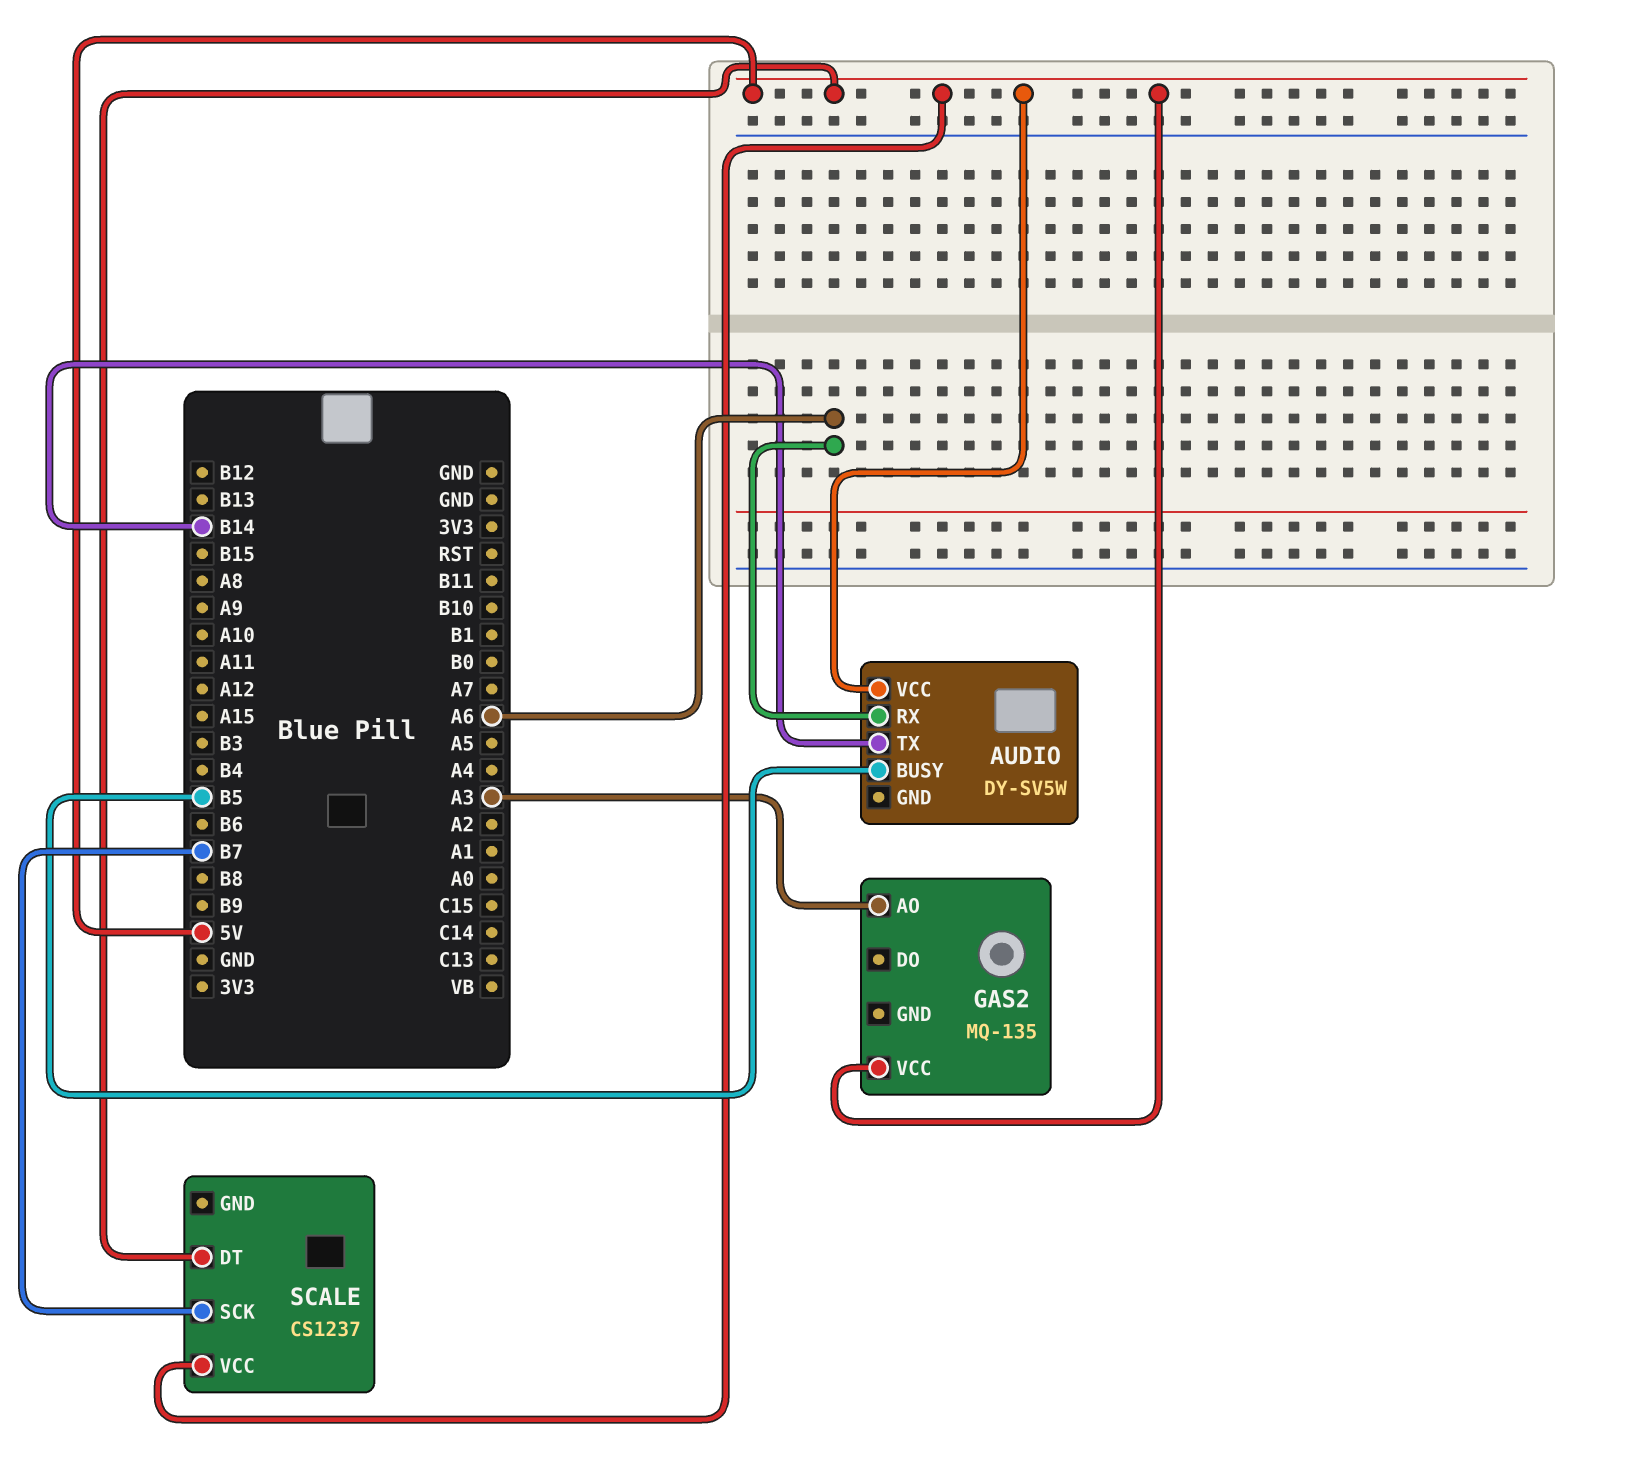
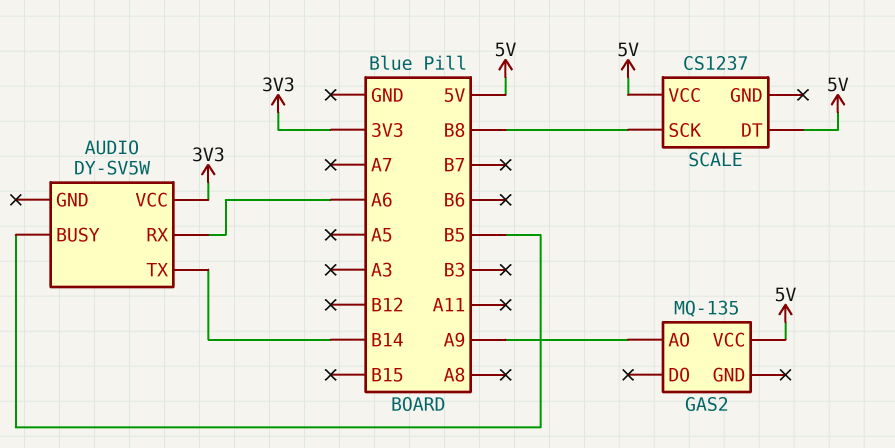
AUDIO pin VCC: 5V -> 3V3
GAS2 pin AO: A3 -> A9
SCALE pin SCK: B7 -> B8

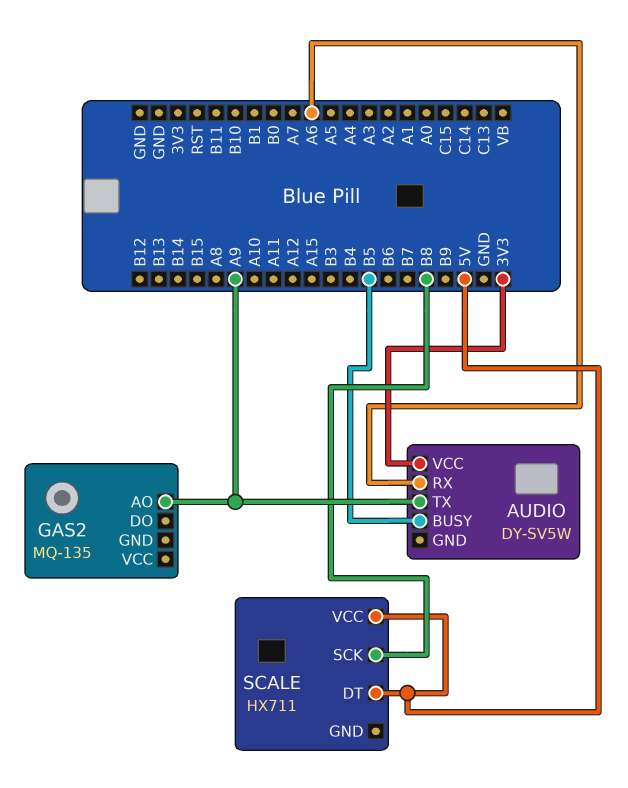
AUDIO pin TX: B14 -> A9
GAS2 pin VCC: 5V -> none
SCALE: CS1237 -> HX711

